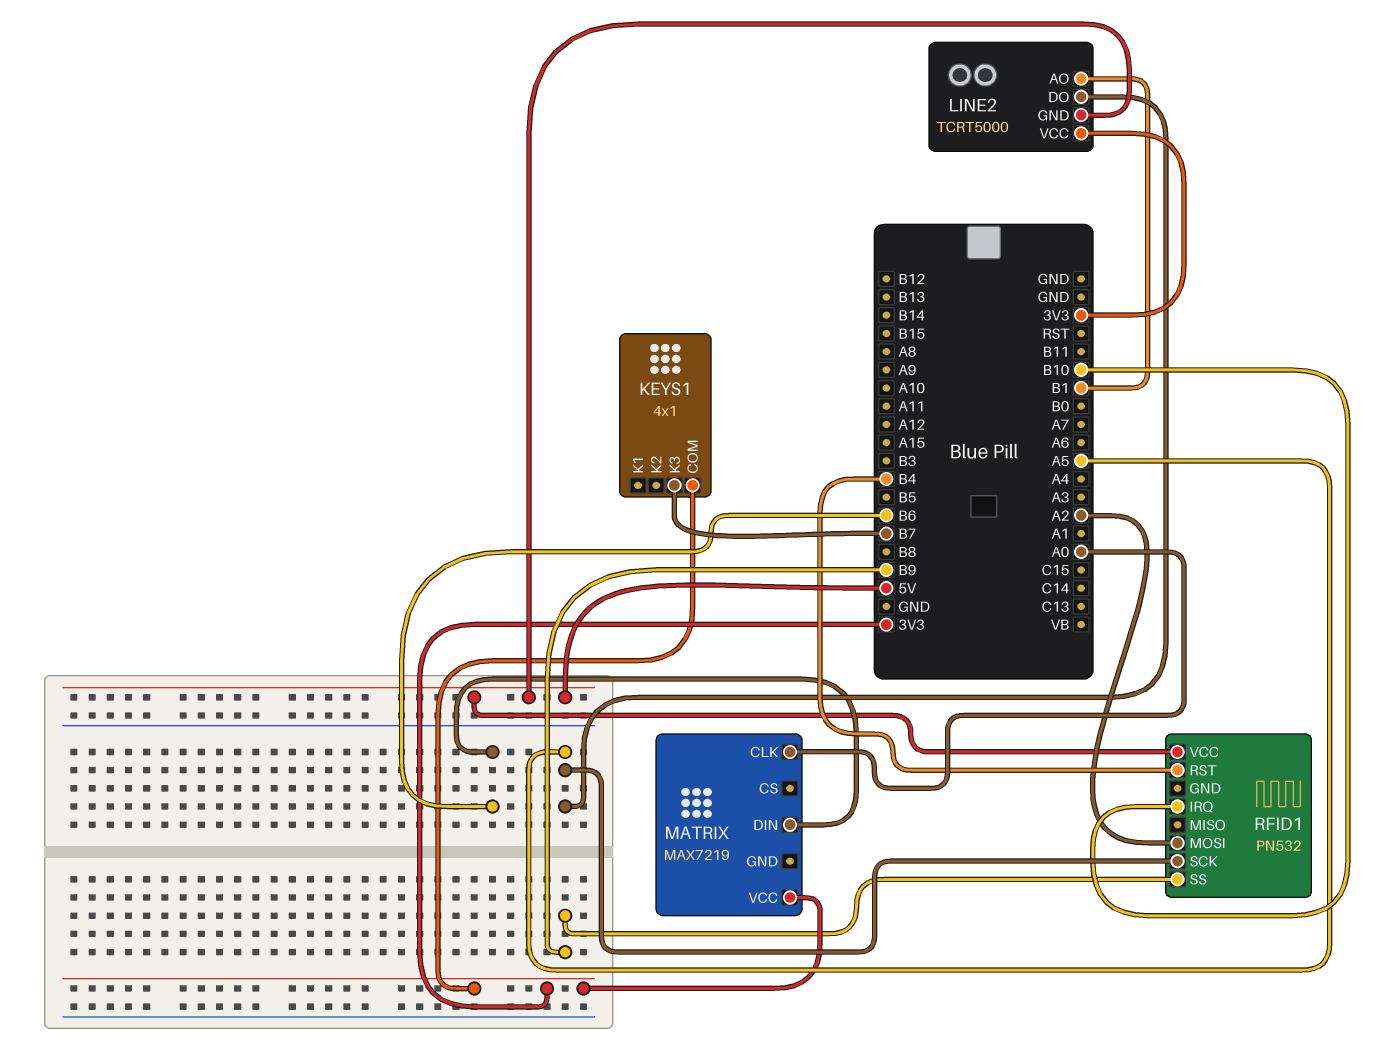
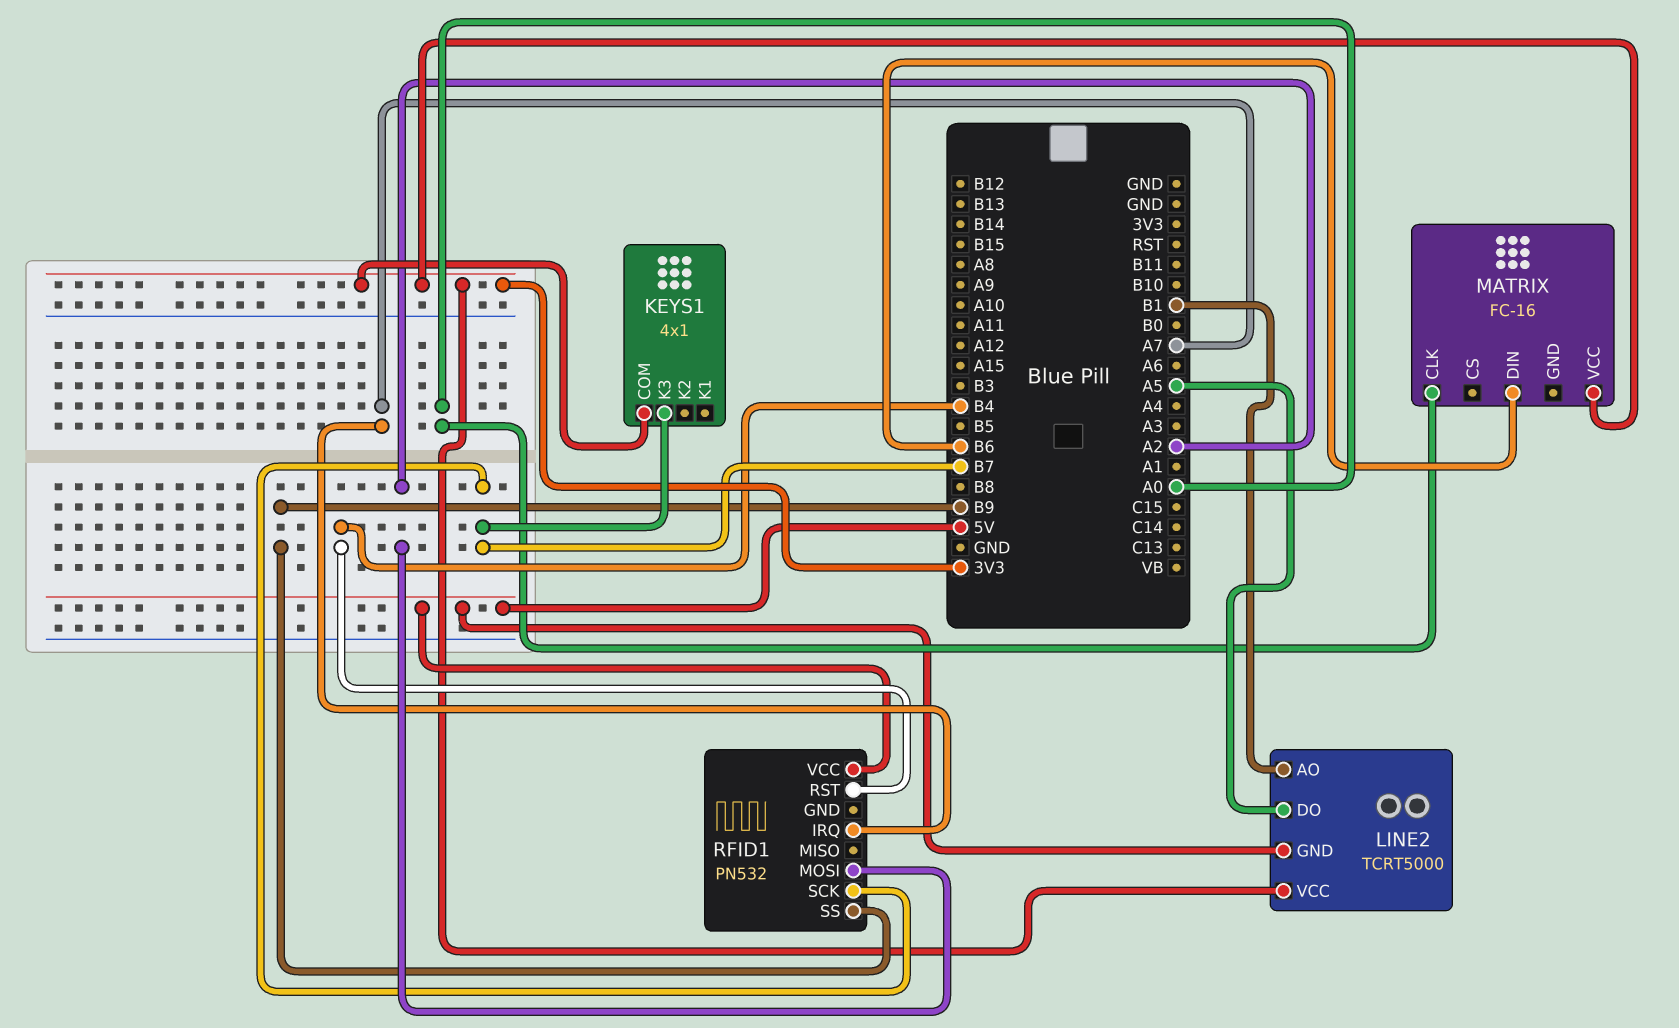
MATRIX: MAX7219 -> FC-16
RFID1 pin IRQ: B10 -> A7
RFID1 pin SCK: A5 -> B7

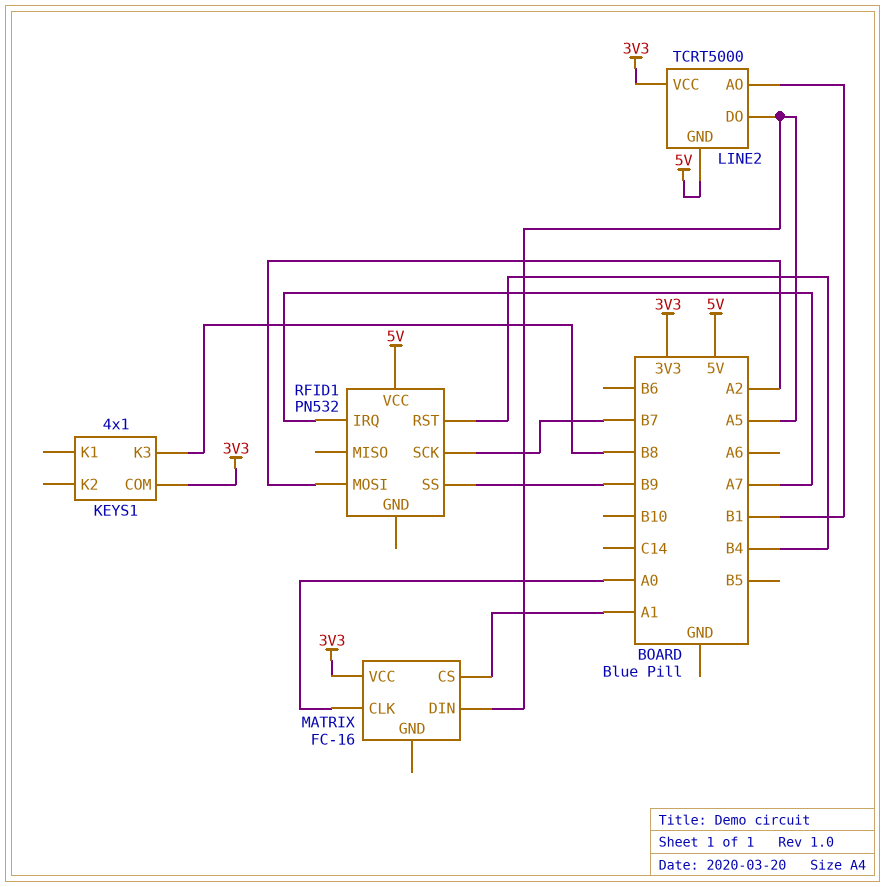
KEYS1 pin K3: B7 -> B8
MATRIX pin CS: none -> A1
MATRIX pin DIN: B6 -> A5

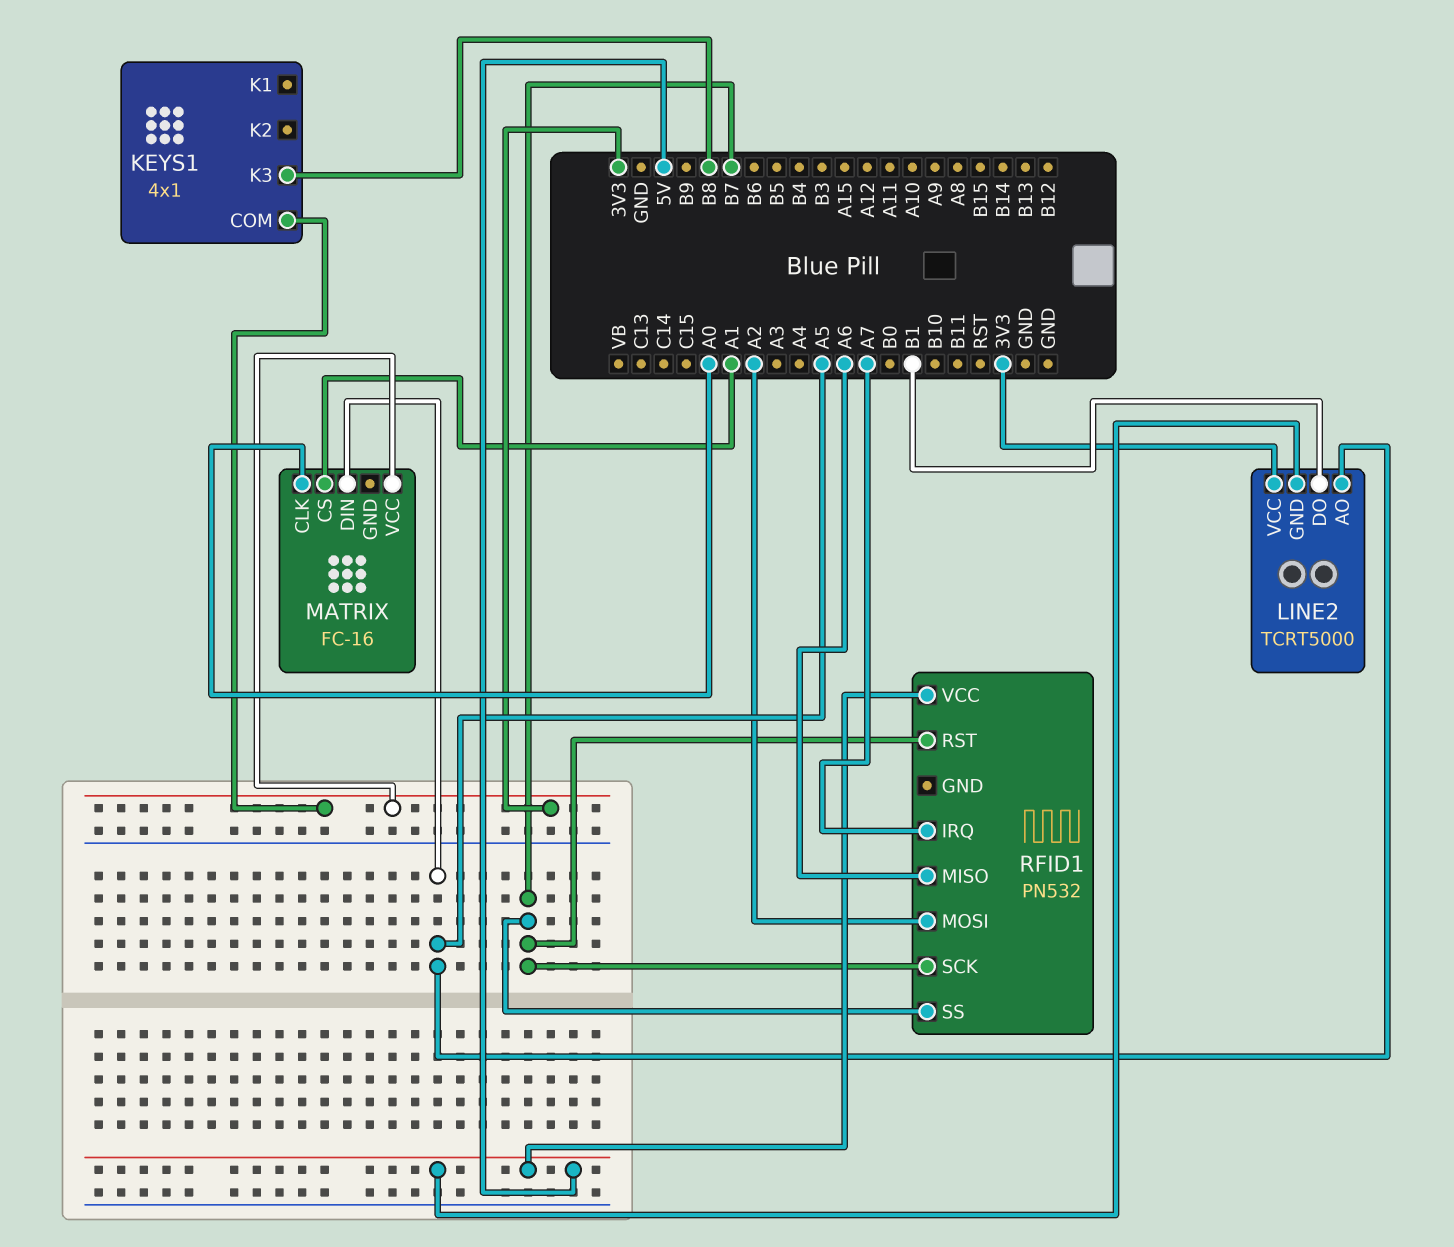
LINE2 pin AO: B1 -> A5
LINE2 pin DO: A5 -> B1
RFID1 pin MISO: none -> A6
RFID1 pin RST: B4 -> B7
RFID1 pin SS: B9 -> B7

